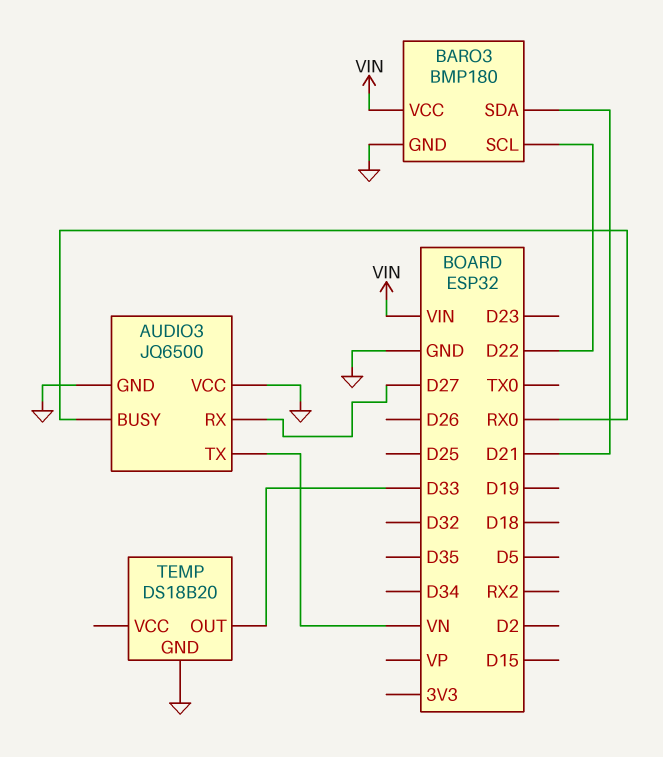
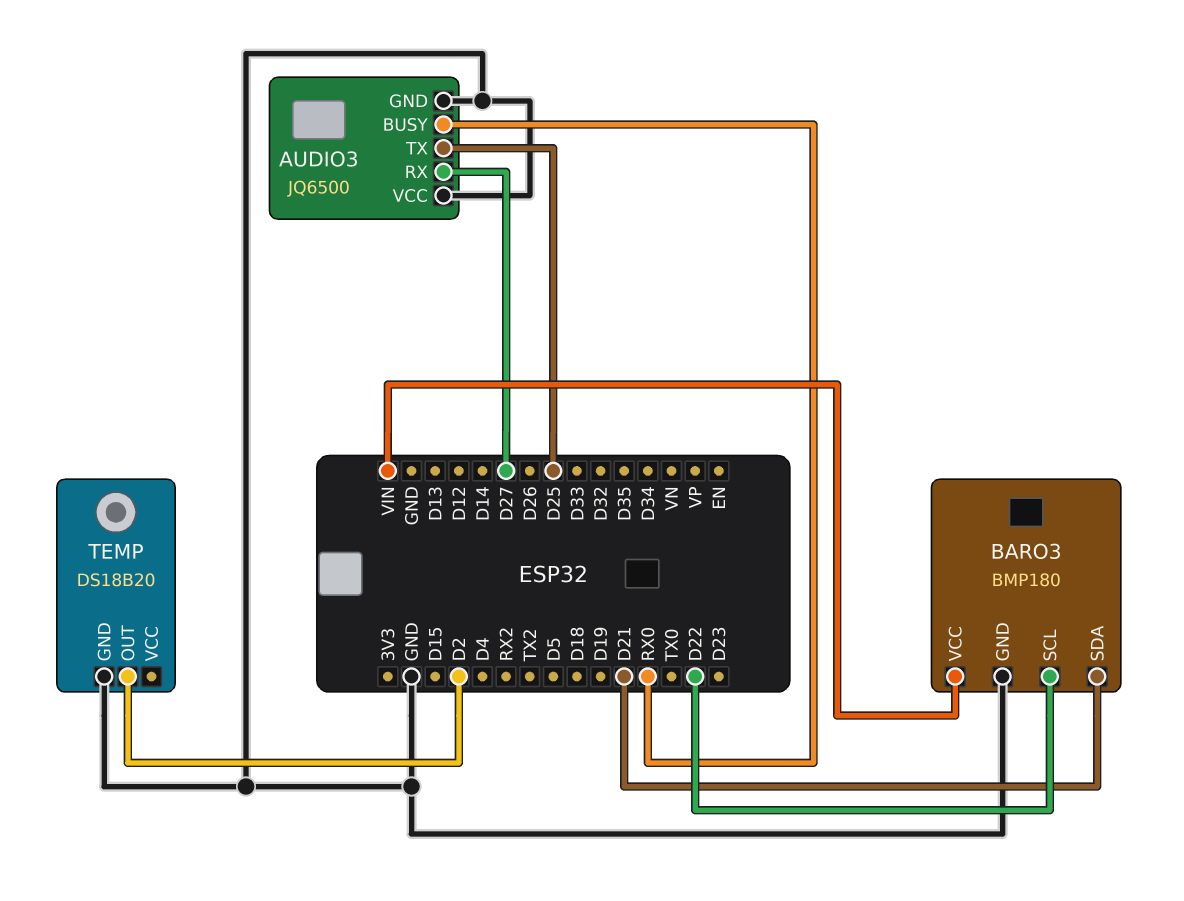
AUDIO3 pin TX: VN -> D25
TEMP pin OUT: D33 -> D2

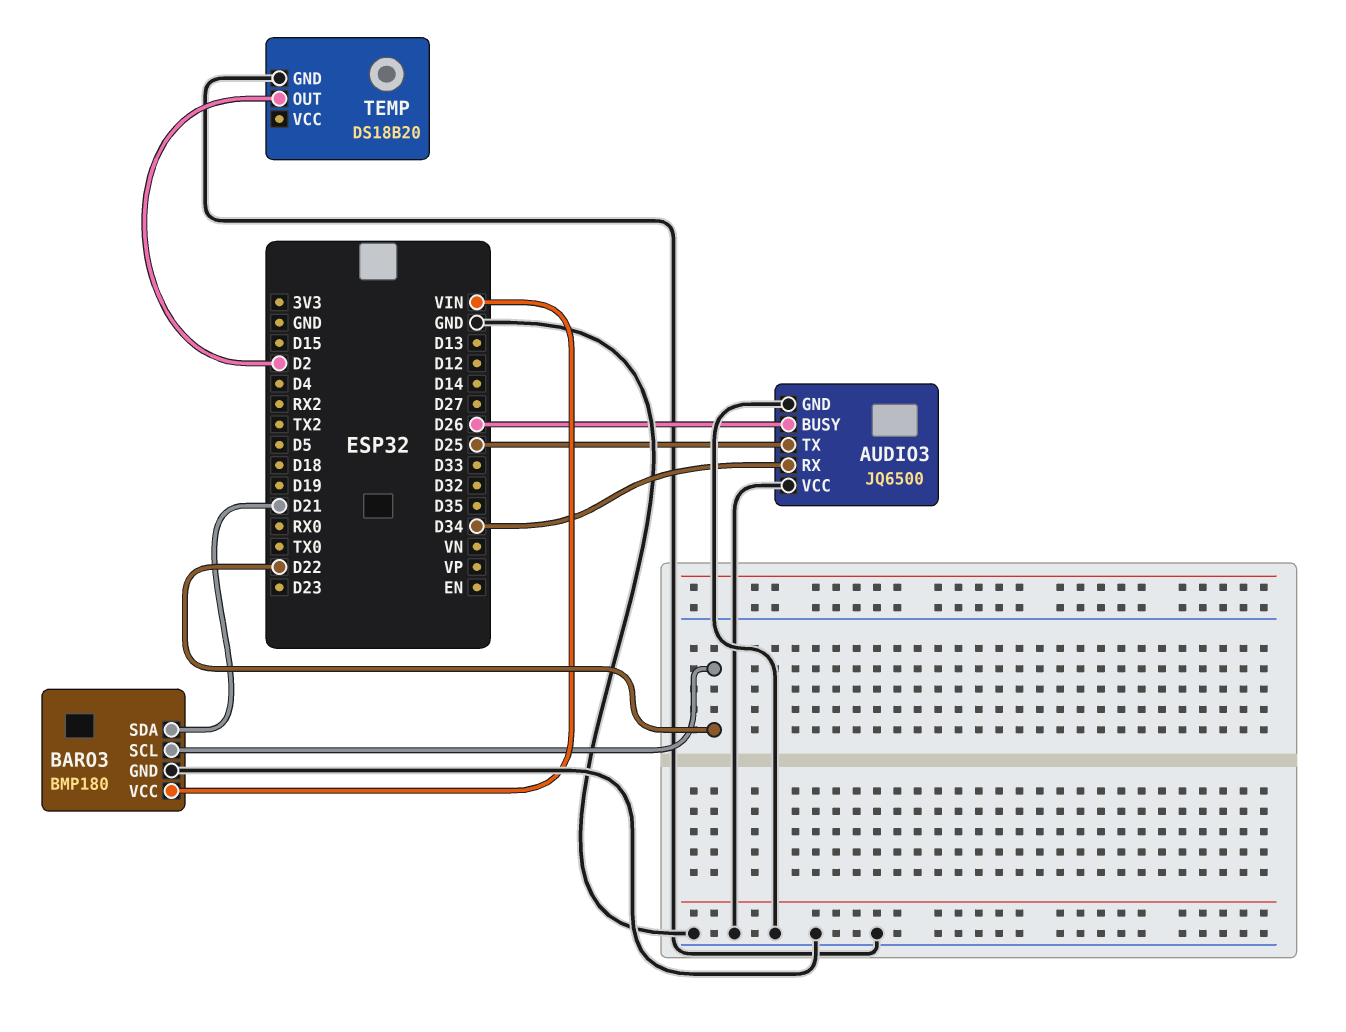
AUDIO3 pin BUSY: RX0 -> D26
AUDIO3 pin RX: D27 -> D34

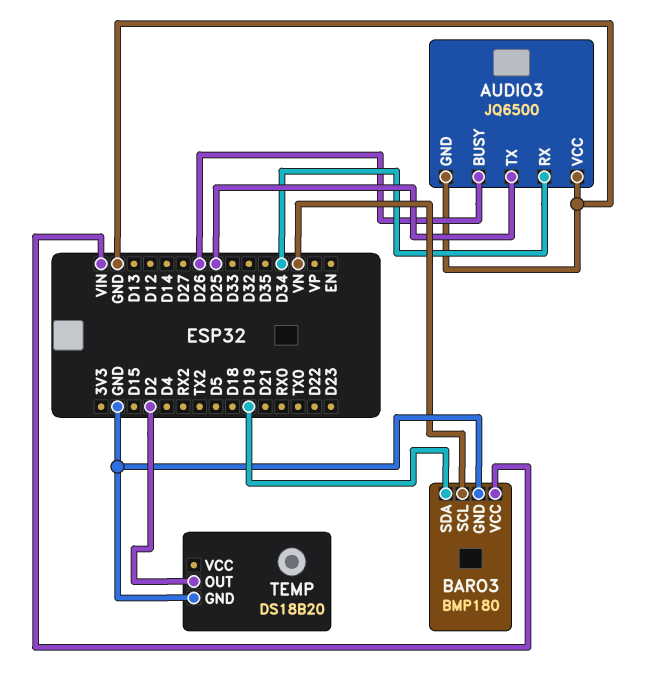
BARO3 pin SCL: D22 -> VN
BARO3 pin SDA: D21 -> D19

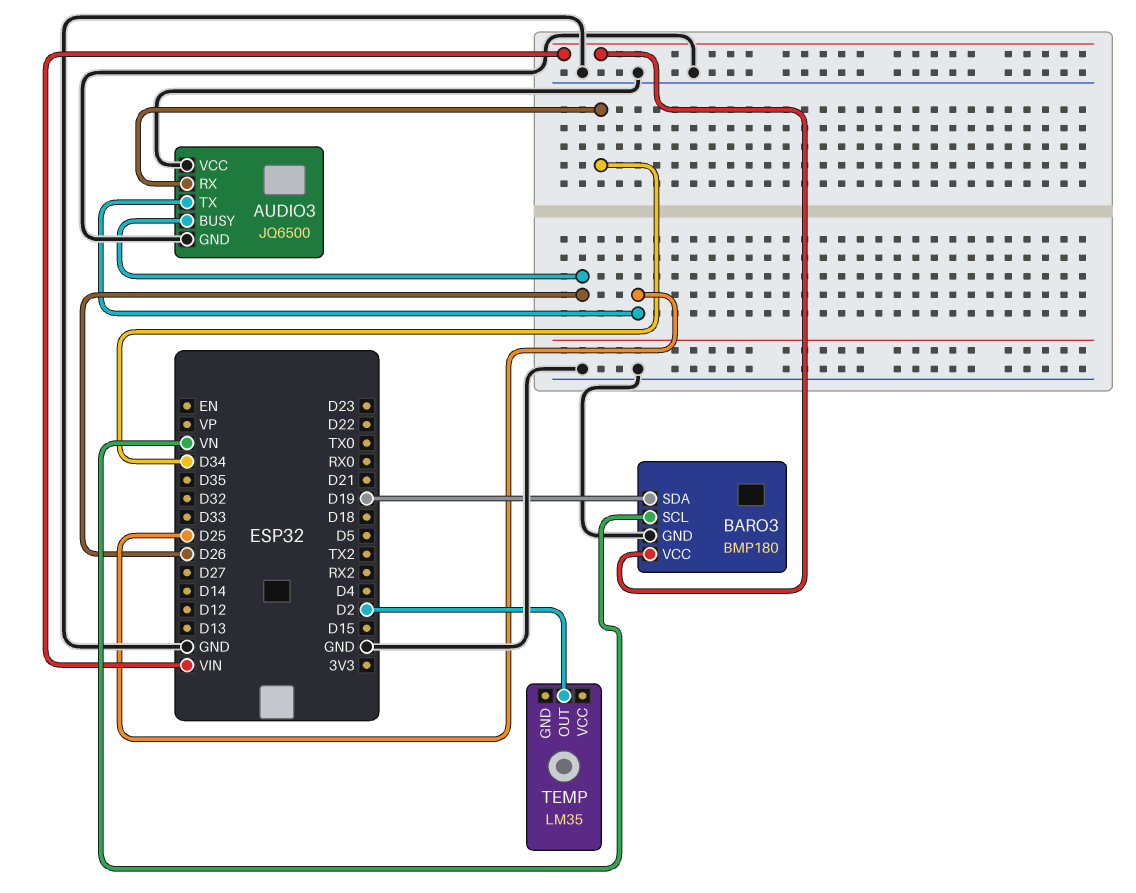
TEMP: DS18B20 -> LM35
TEMP pin GND: GND -> none

